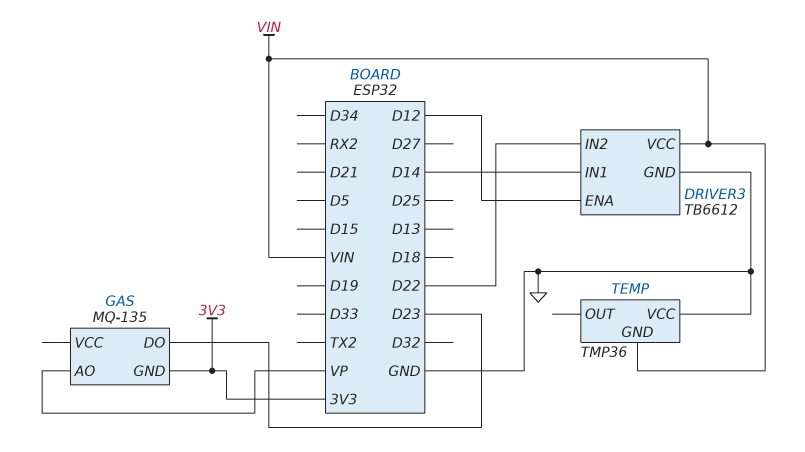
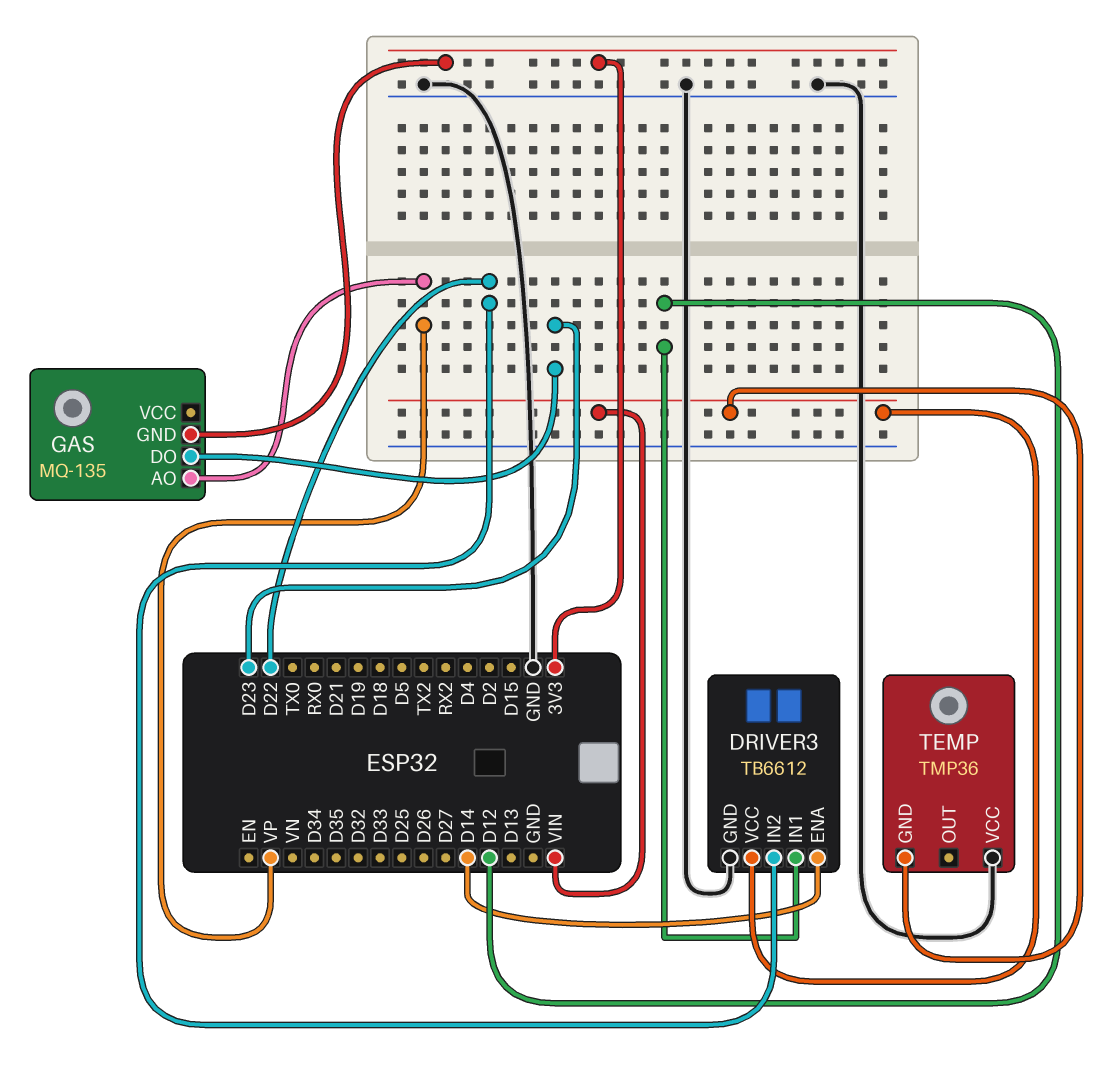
DRIVER3 pin ENA: D12 -> D14
DRIVER3 pin IN1: D14 -> D12

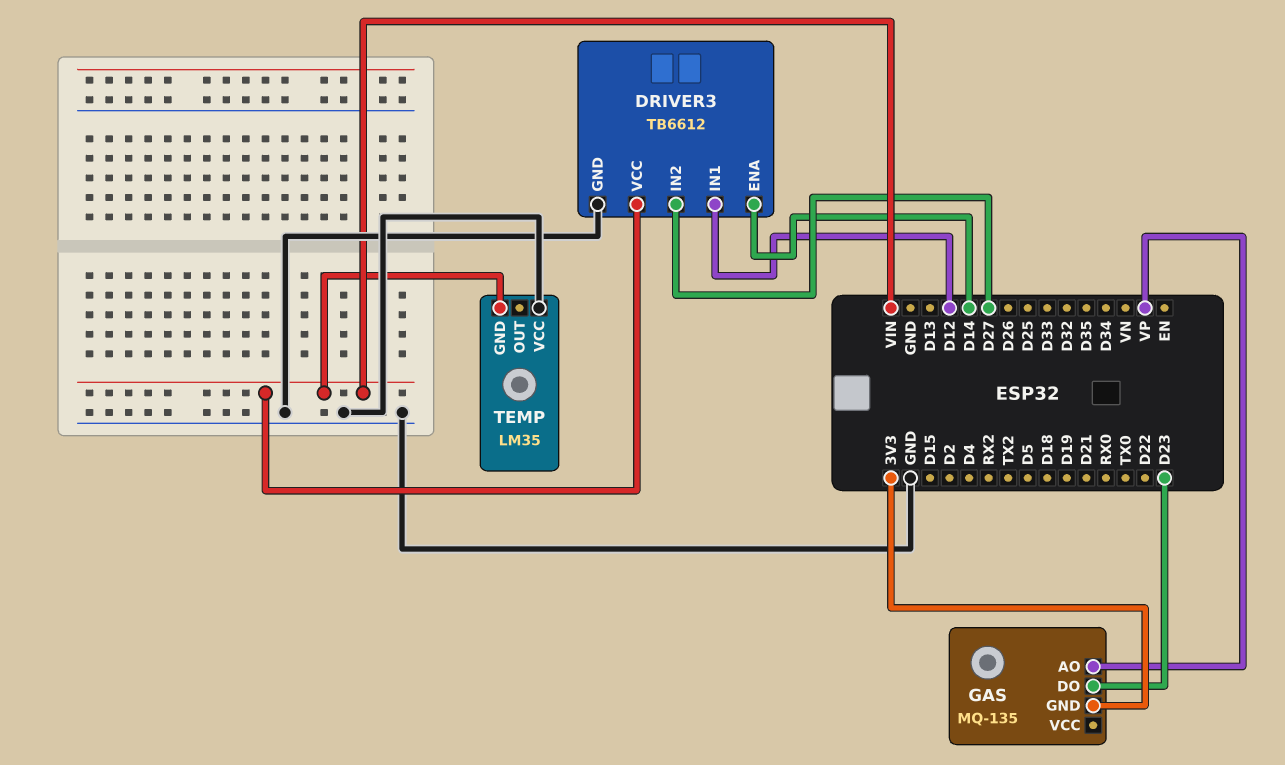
DRIVER3 pin IN2: D22 -> D27
TEMP: TMP36 -> LM35

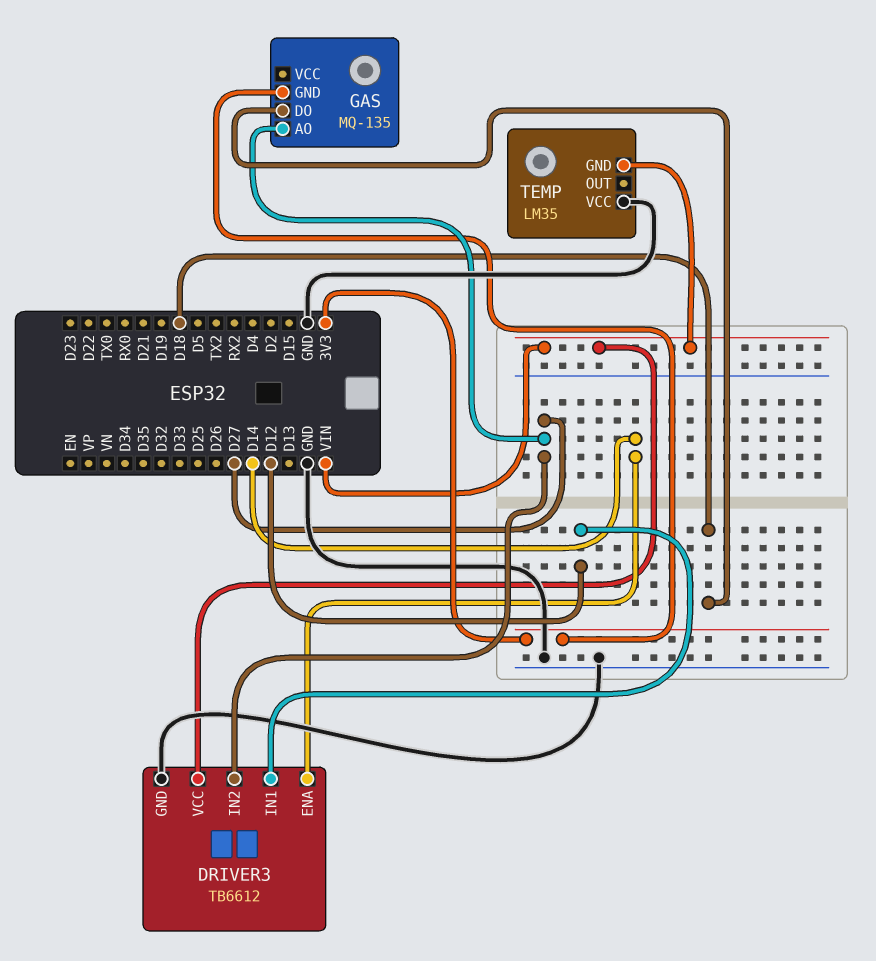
GAS pin AO: VP -> D27
GAS pin DO: D23 -> D18

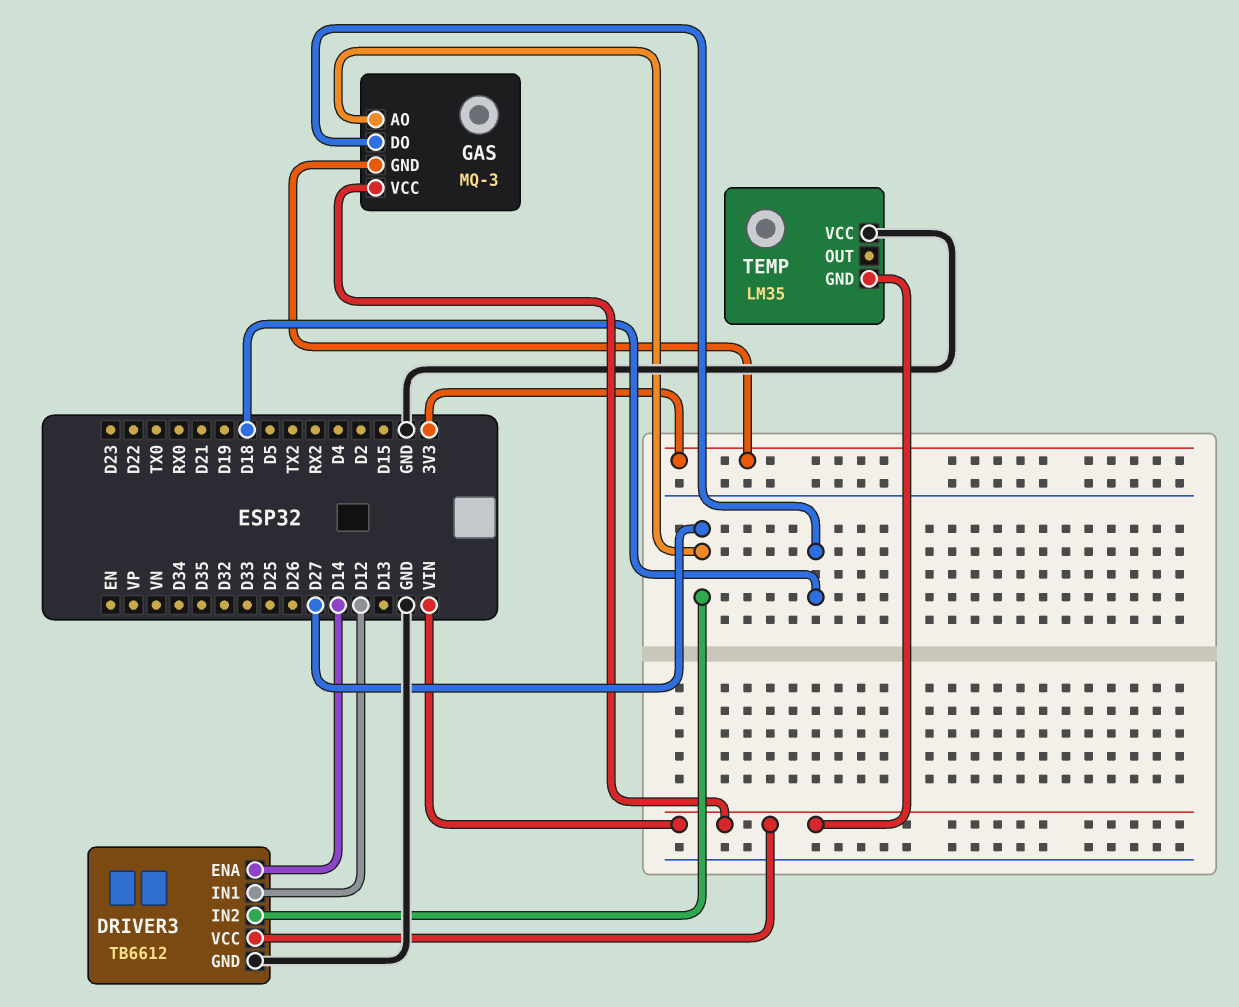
GAS: MQ-135 -> MQ-3
GAS pin VCC: none -> VIN

